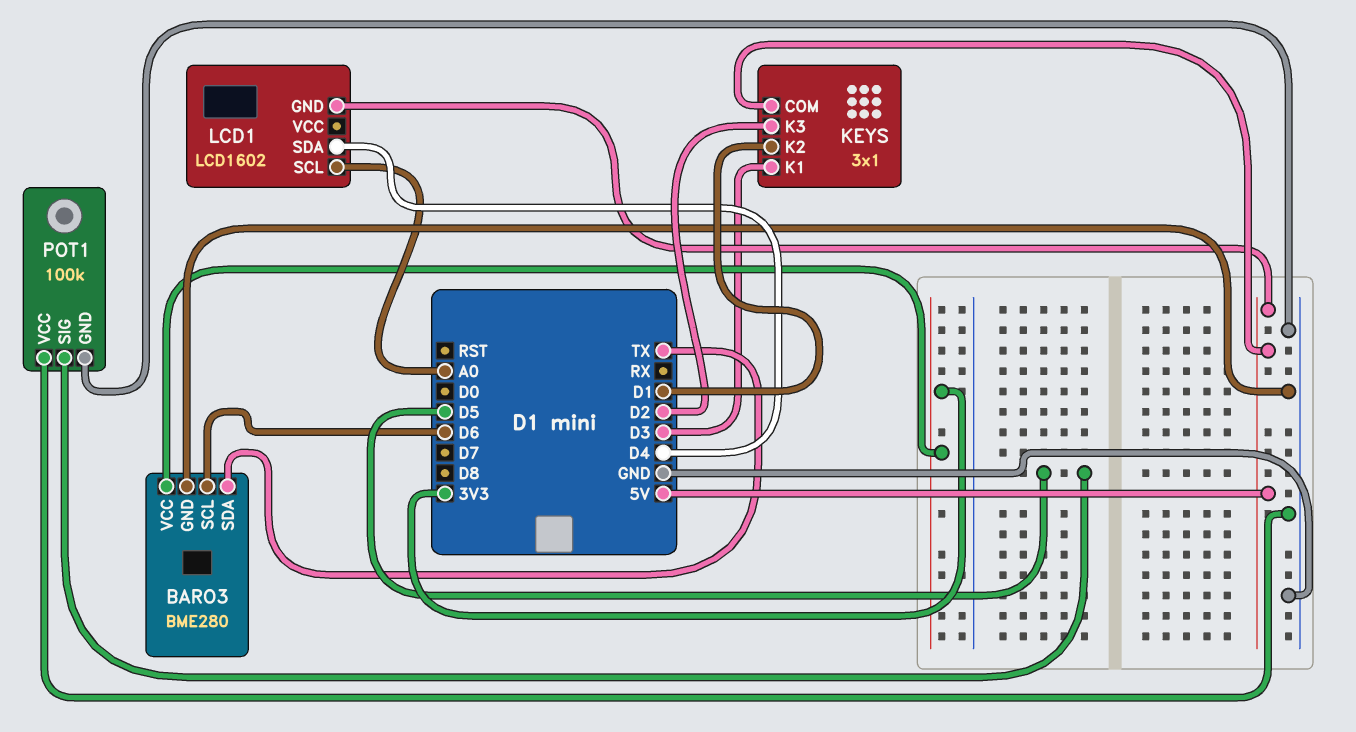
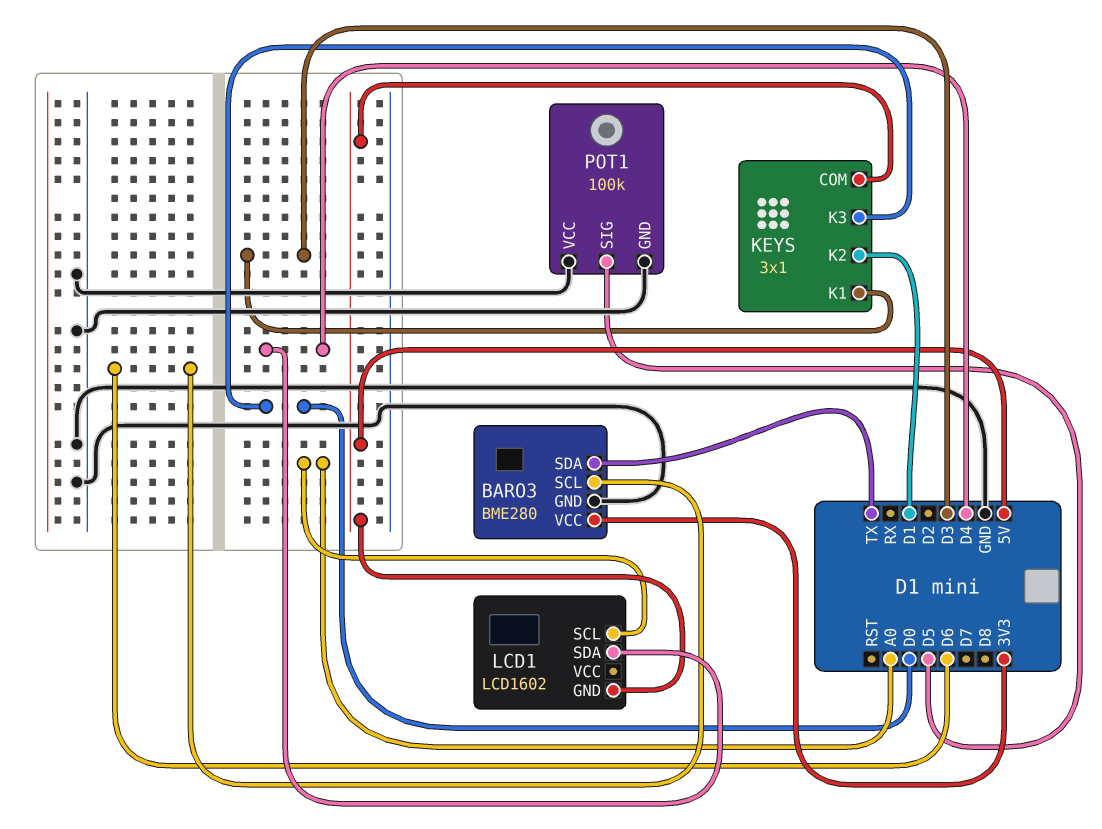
KEYS pin K3: D2 -> D0

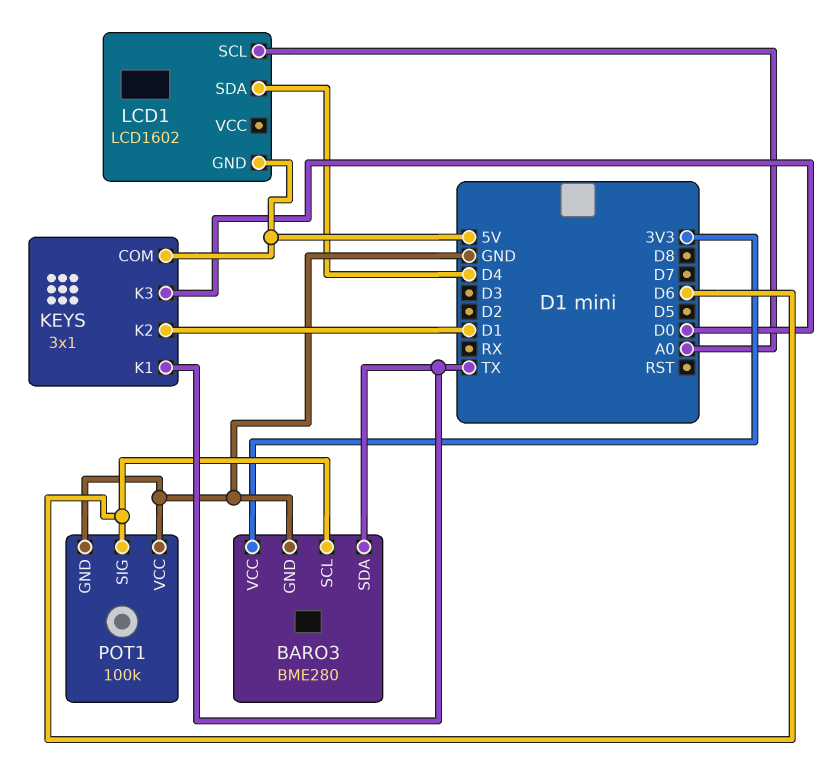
KEYS pin K1: D3 -> TX
POT1 pin SIG: D5 -> D6

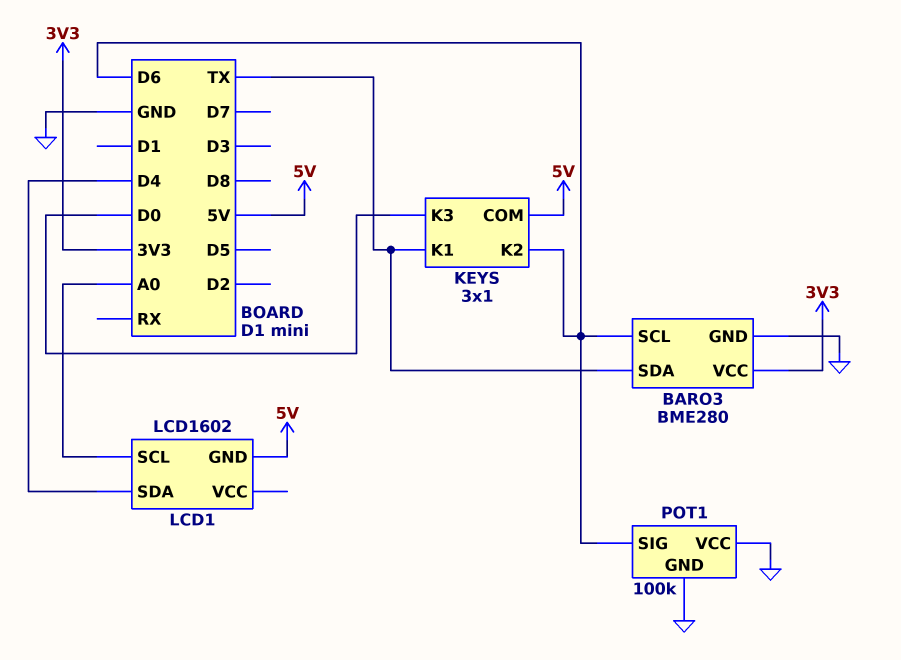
KEYS pin K2: D1 -> D6

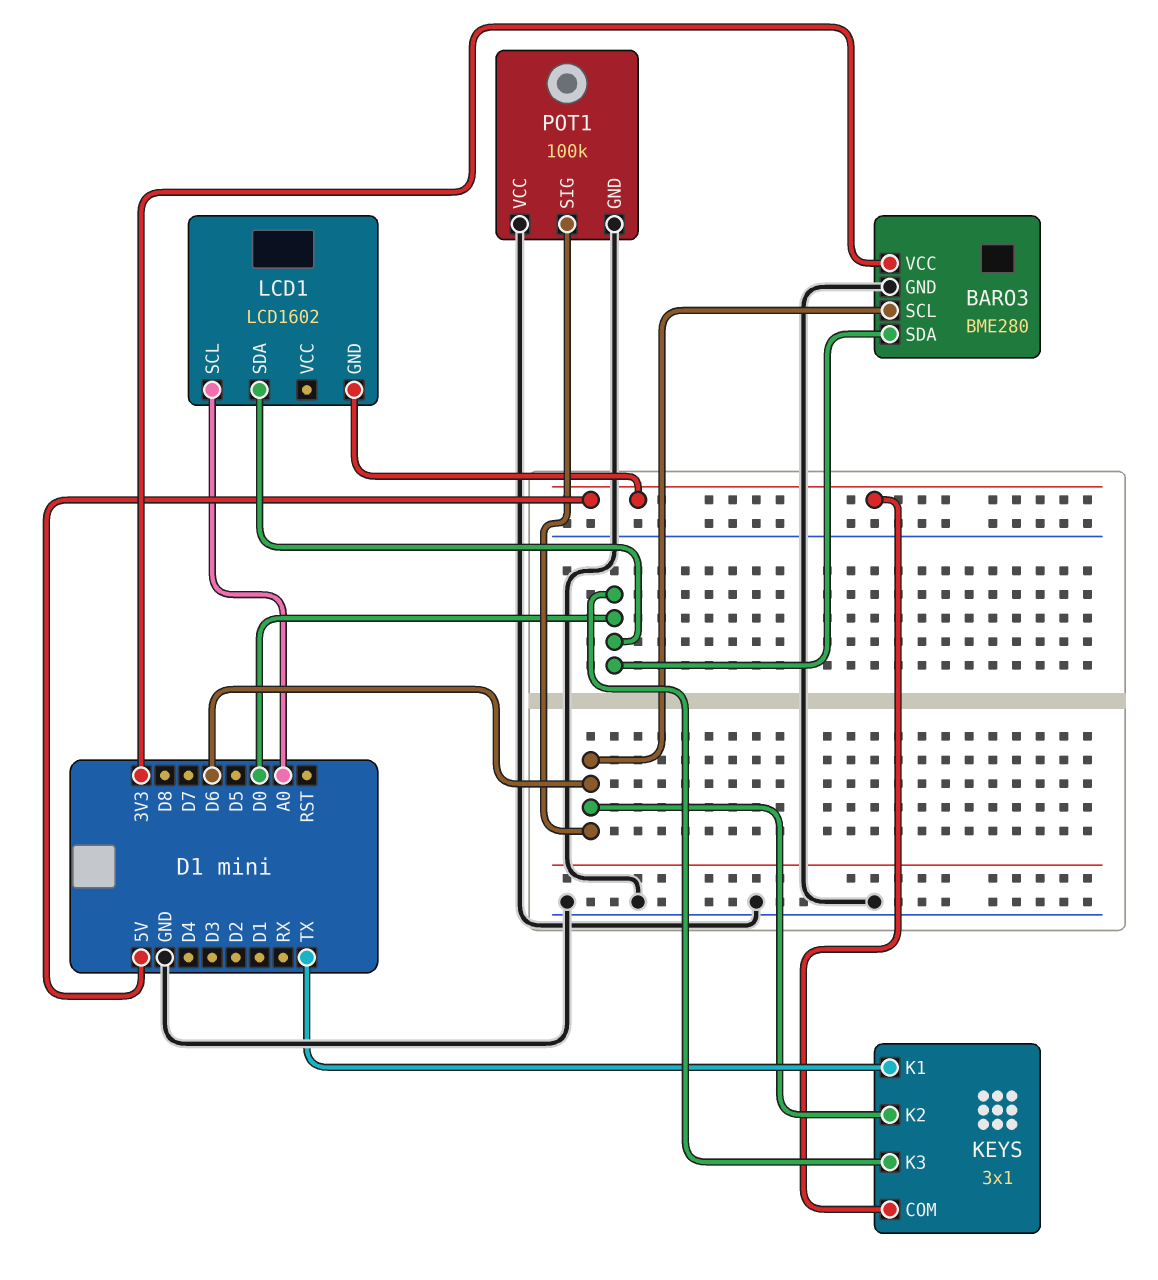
BARO3 pin SDA: TX -> D0
LCD1 pin SDA: D4 -> D0

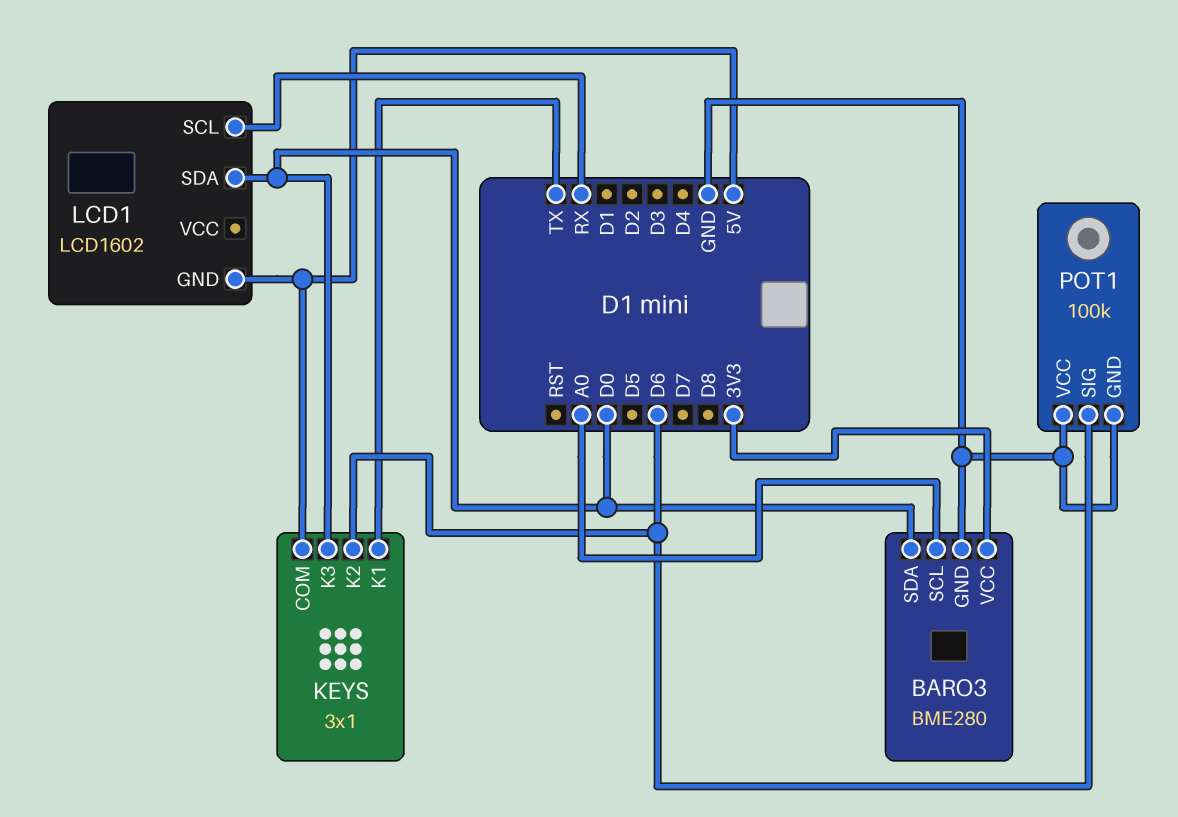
BARO3 pin SCL: D6 -> A0
LCD1 pin SCL: A0 -> RX

